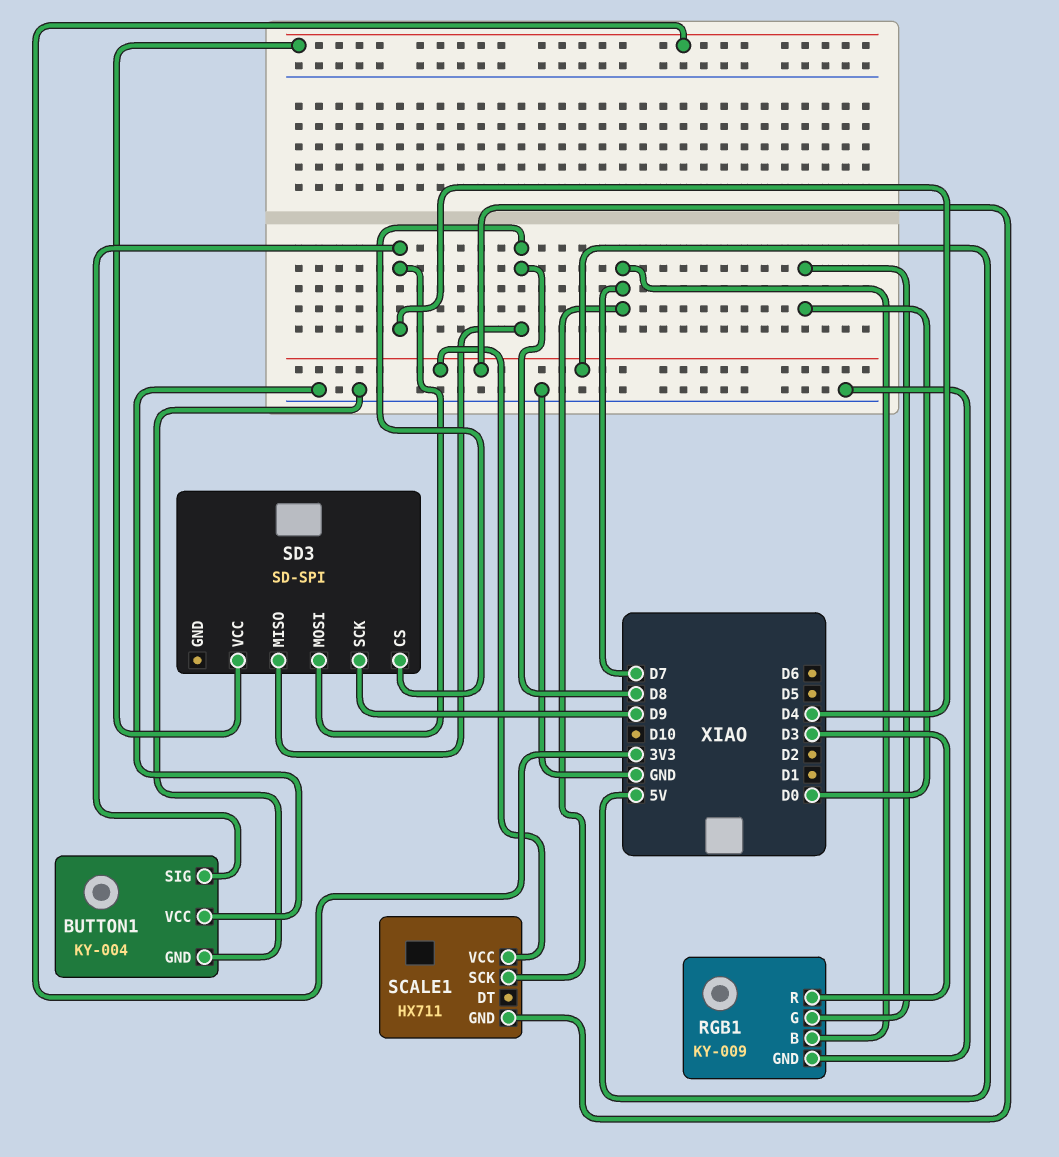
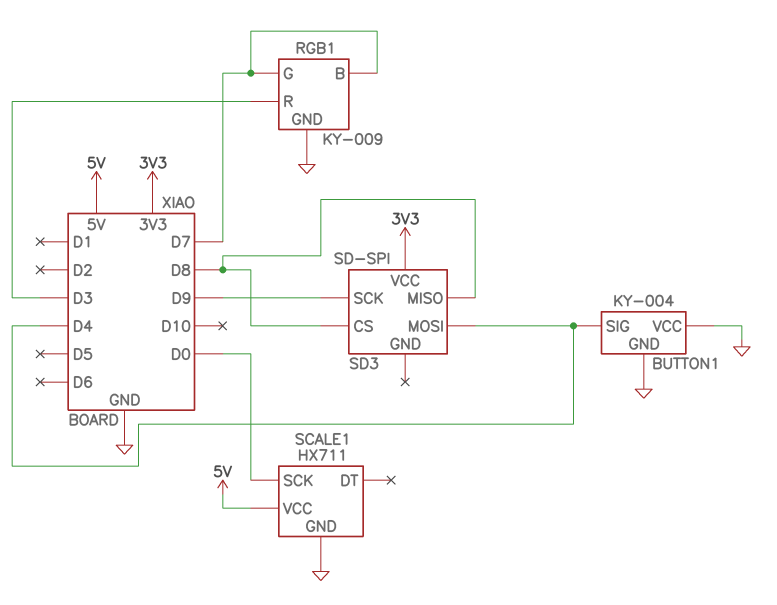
RGB1 pin G: D0 -> D7
SCALE1 pin GND: 5V -> GND
SCALE1 pin SCK: D7 -> D0

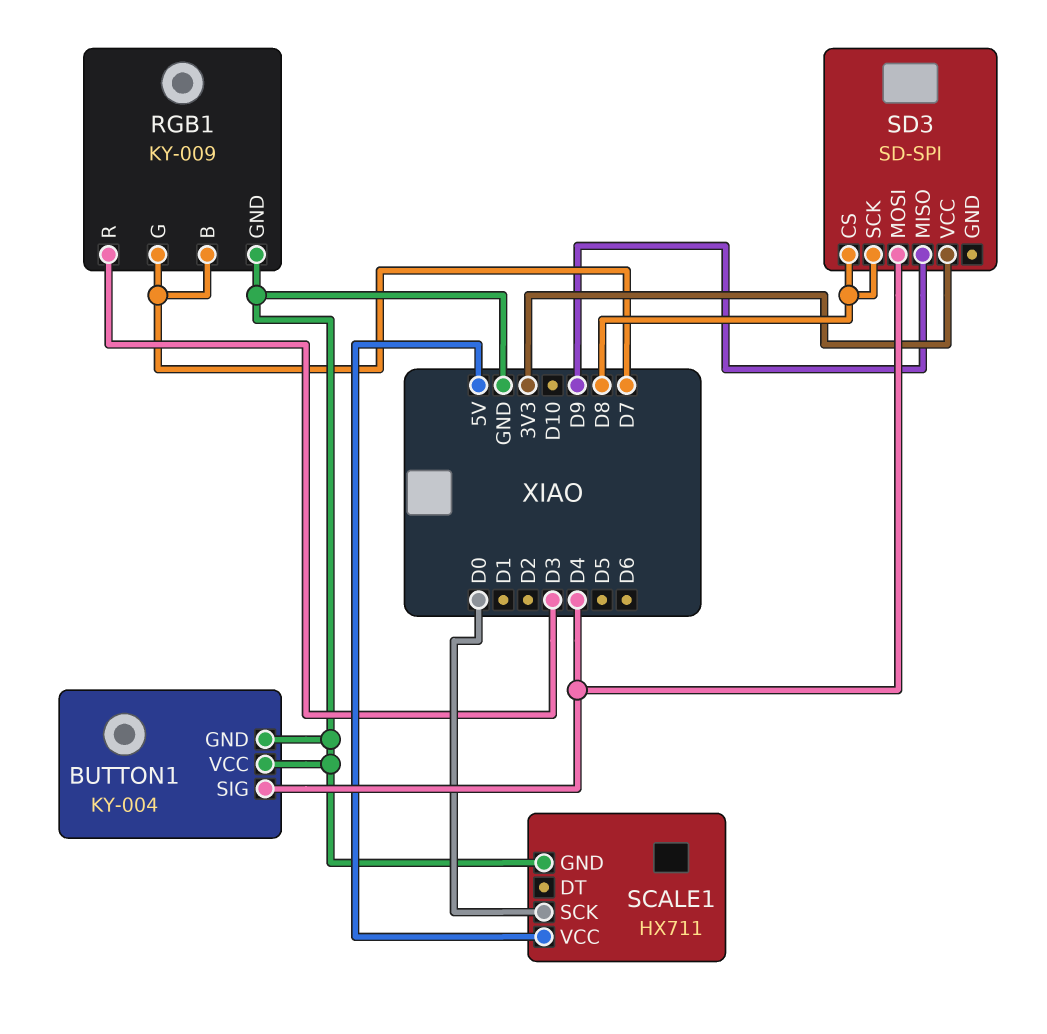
SD3 pin MISO: D8 -> D9
SD3 pin SCK: D9 -> D8

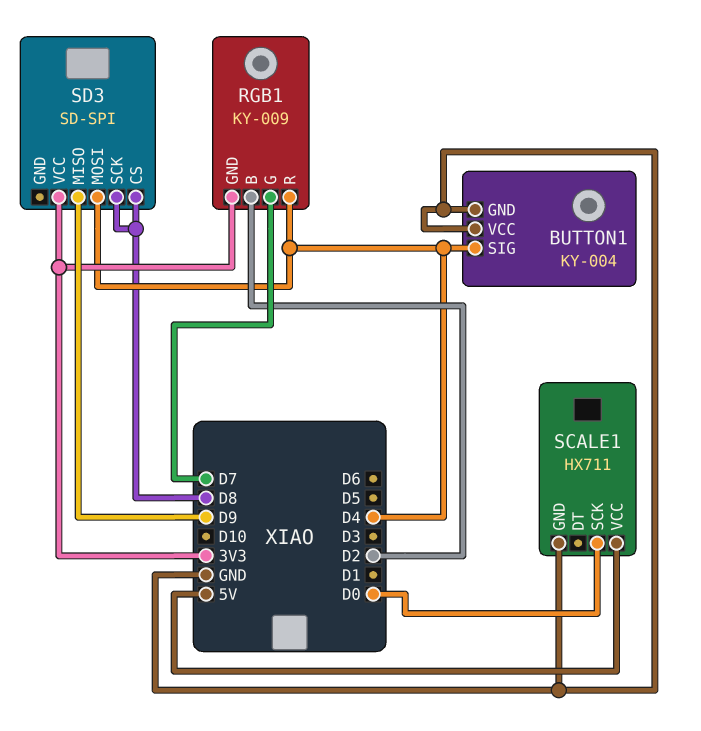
RGB1 pin B: D7 -> D2
RGB1 pin GND: GND -> 3V3
RGB1 pin R: D3 -> D4

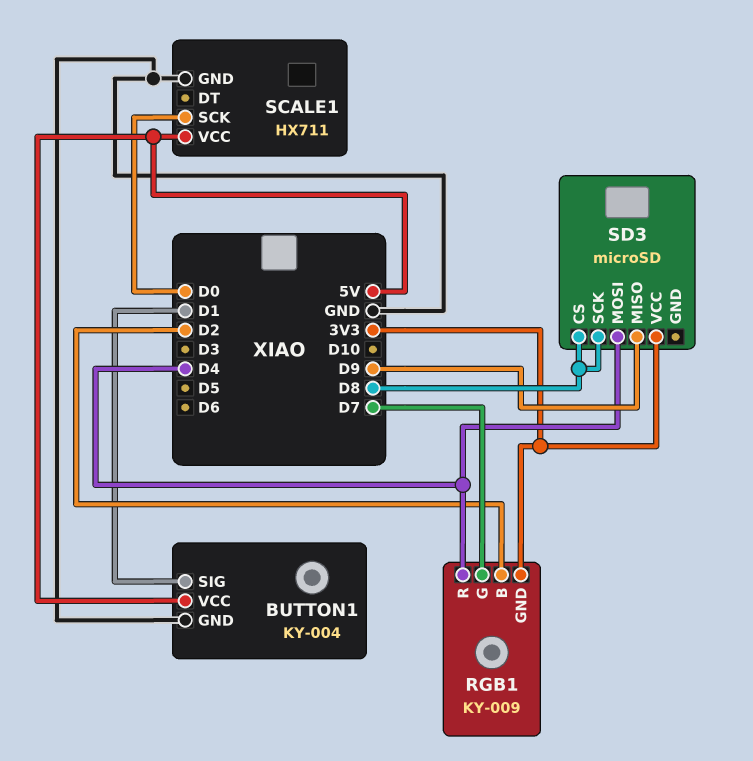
BUTTON1 pin SIG: D4 -> D1
BUTTON1 pin VCC: GND -> 5V
SD3: SD-SPI -> microSD

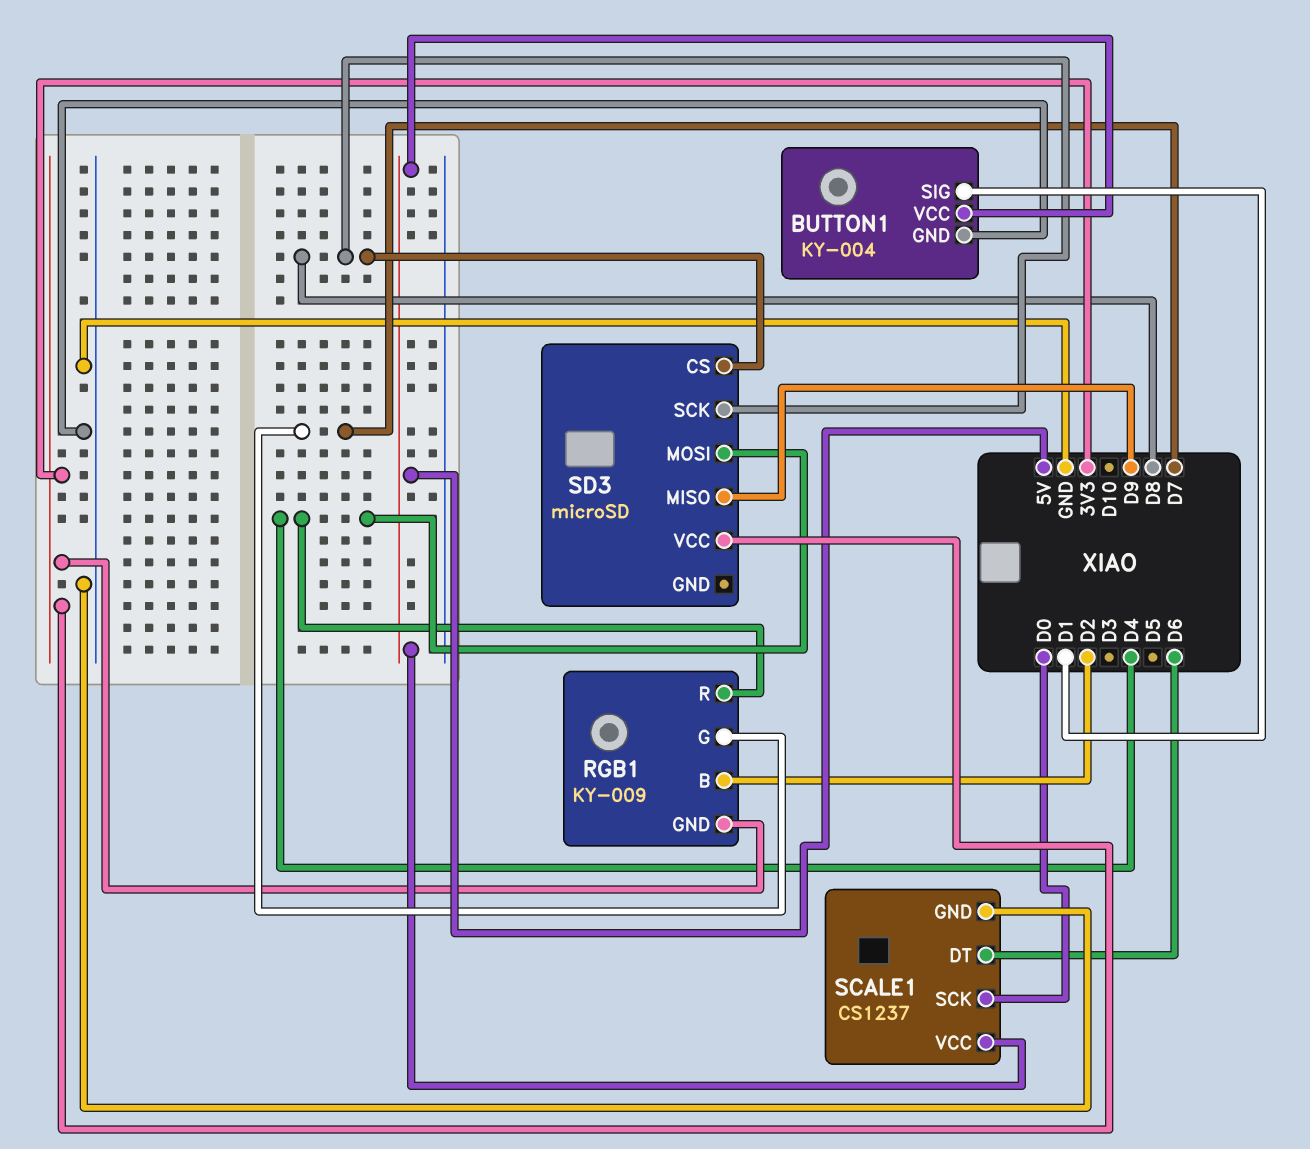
SCALE1: HX711 -> CS1237
SCALE1 pin DT: none -> D6

